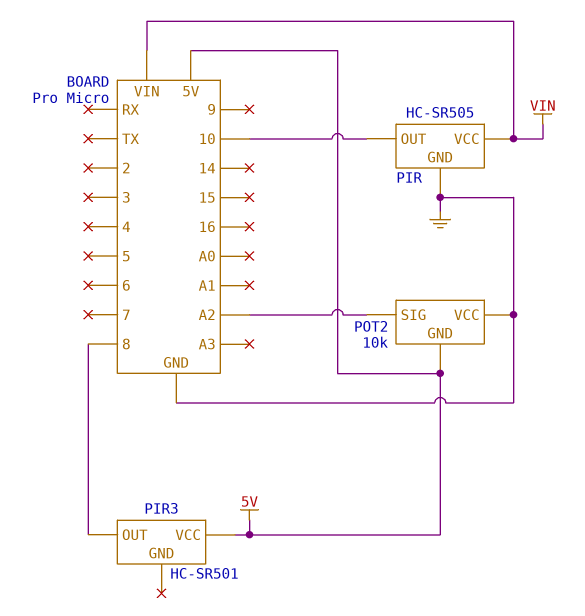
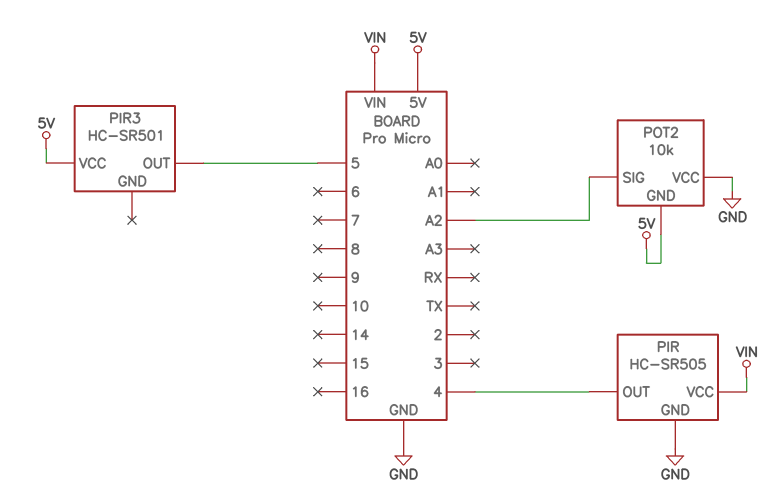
PIR pin OUT: 10 -> 4
PIR3 pin OUT: 8 -> 5

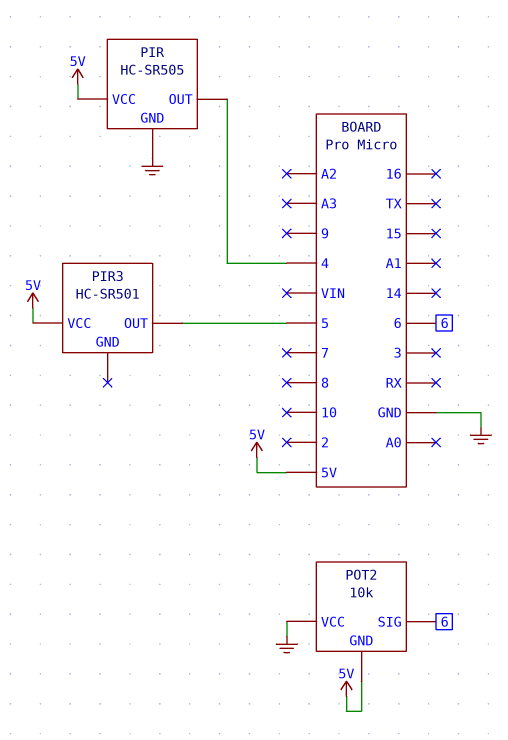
PIR pin VCC: VIN -> 5V
POT2 pin SIG: A2 -> 6

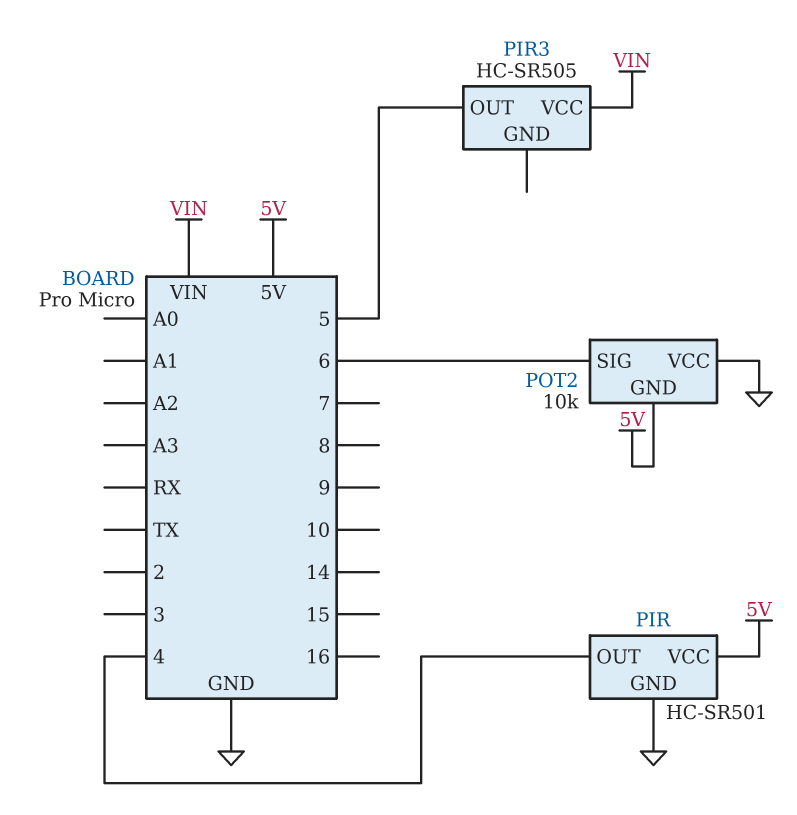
PIR: HC-SR505 -> HC-SR501
PIR3: HC-SR501 -> HC-SR505
PIR3 pin VCC: 5V -> VIN

